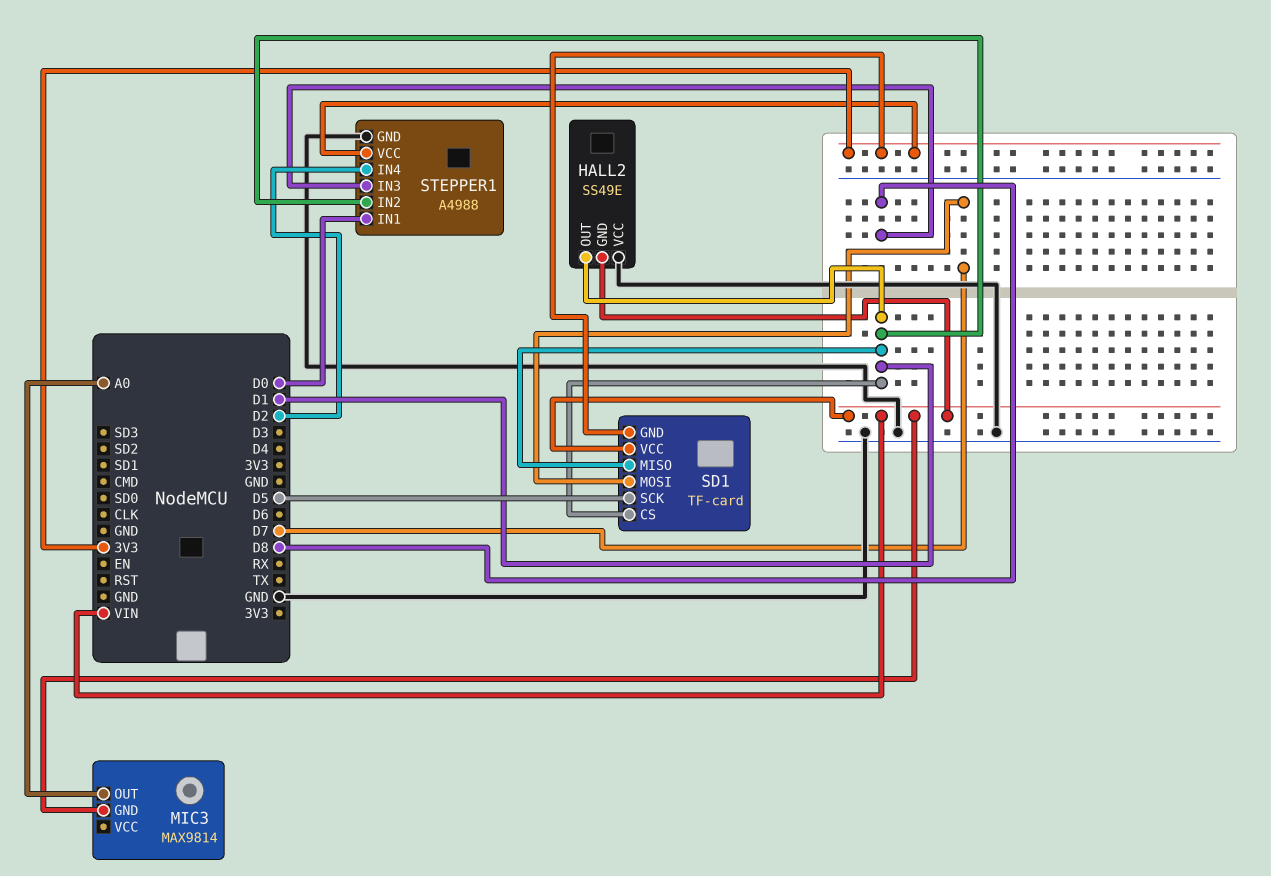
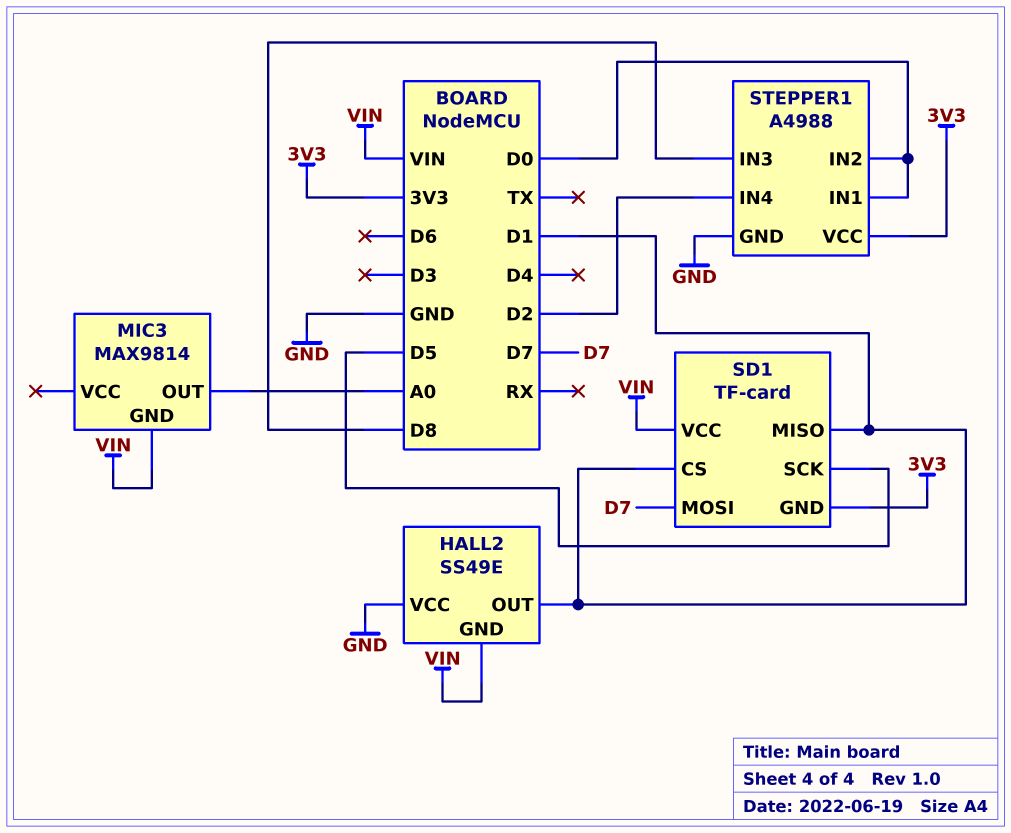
STEPPER1 pin IN2: D1 -> D0

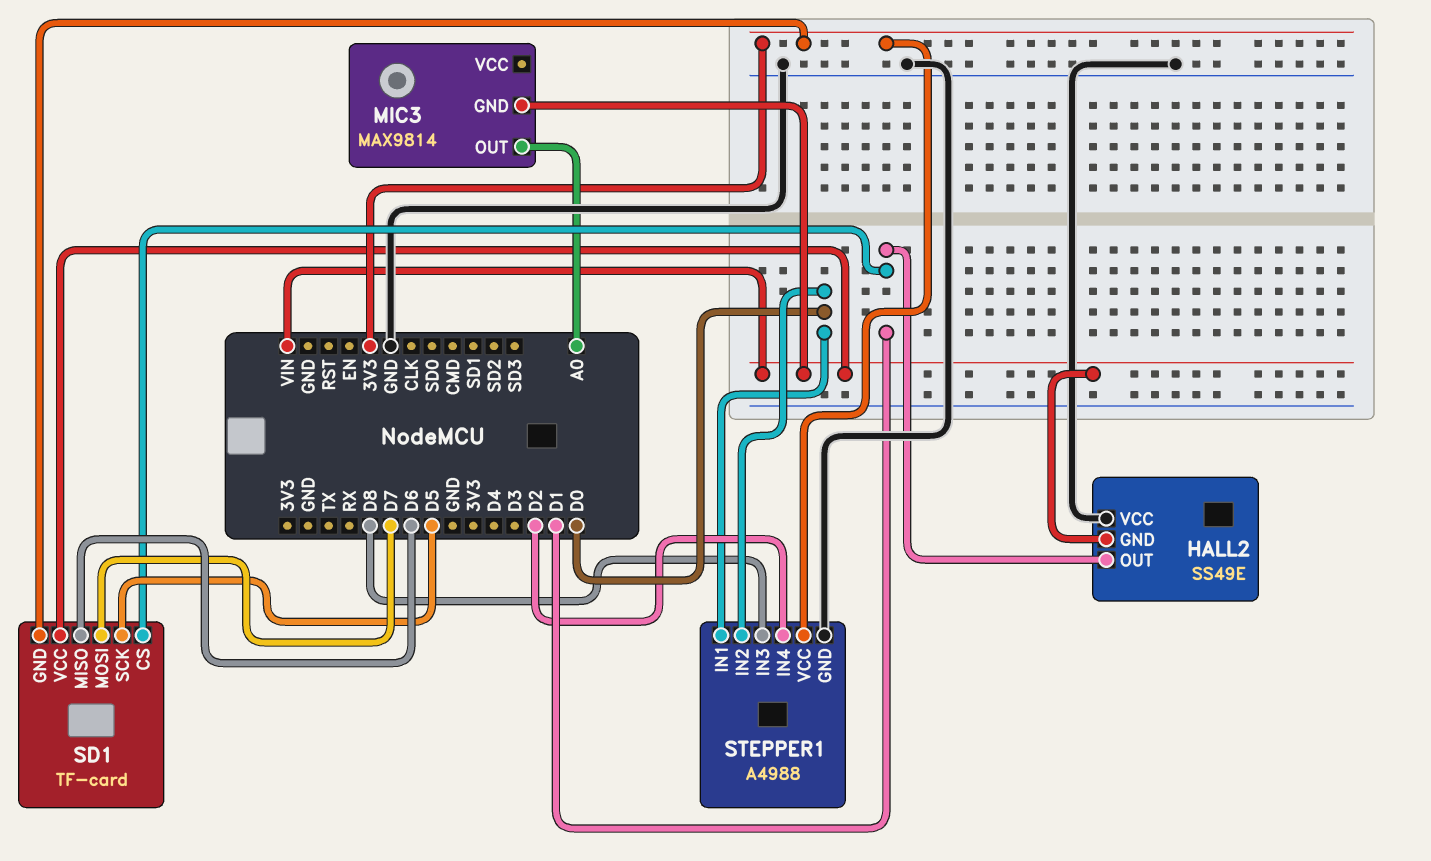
SD1 pin MISO: D1 -> D6

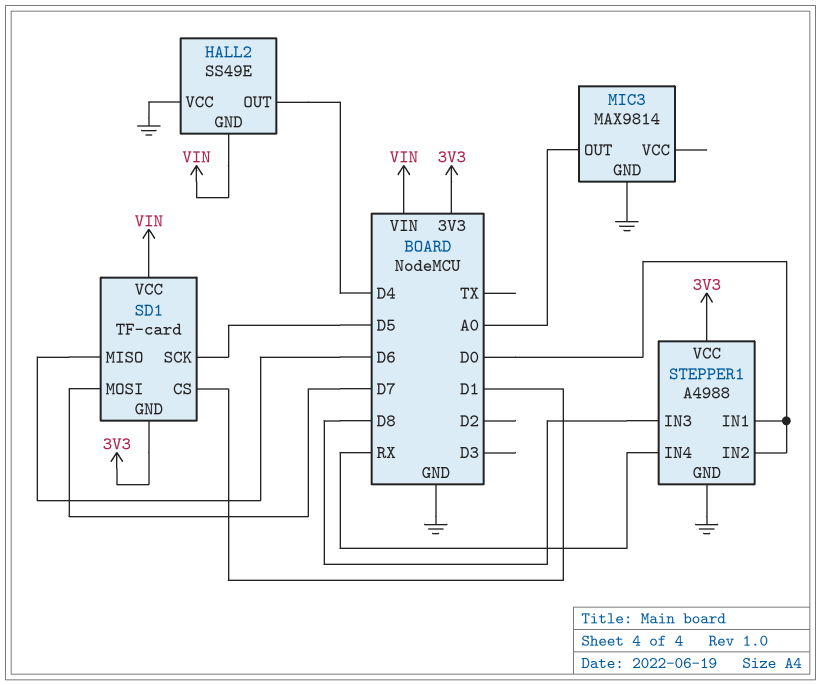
HALL2 pin OUT: D1 -> D4
MIC3 pin GND: VIN -> GND
STEPPER1 pin IN4: D2 -> RX

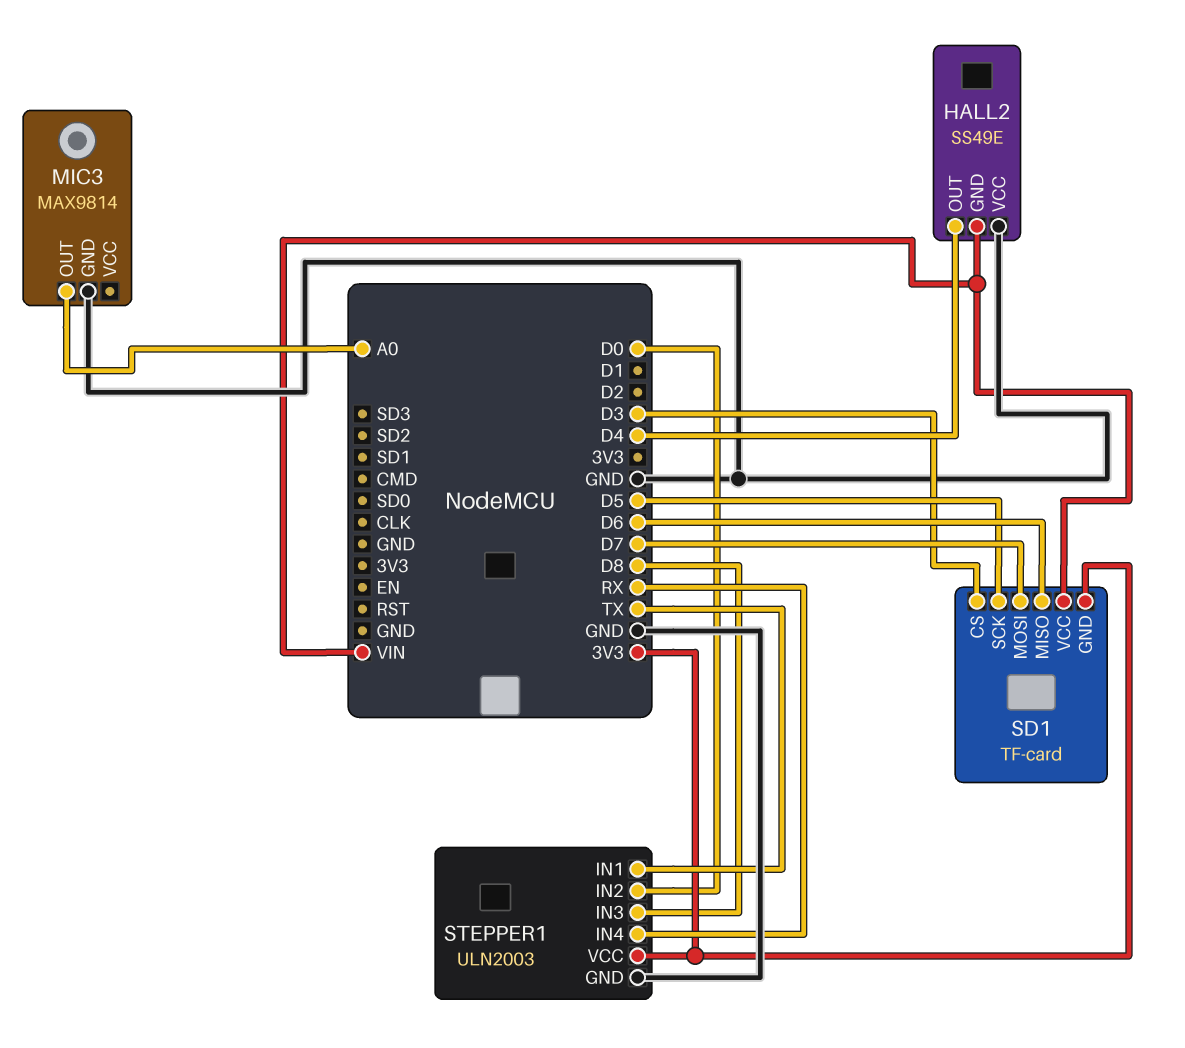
SD1 pin CS: D1 -> D3
STEPPER1: A4988 -> ULN2003
STEPPER1 pin IN1: D0 -> TX

